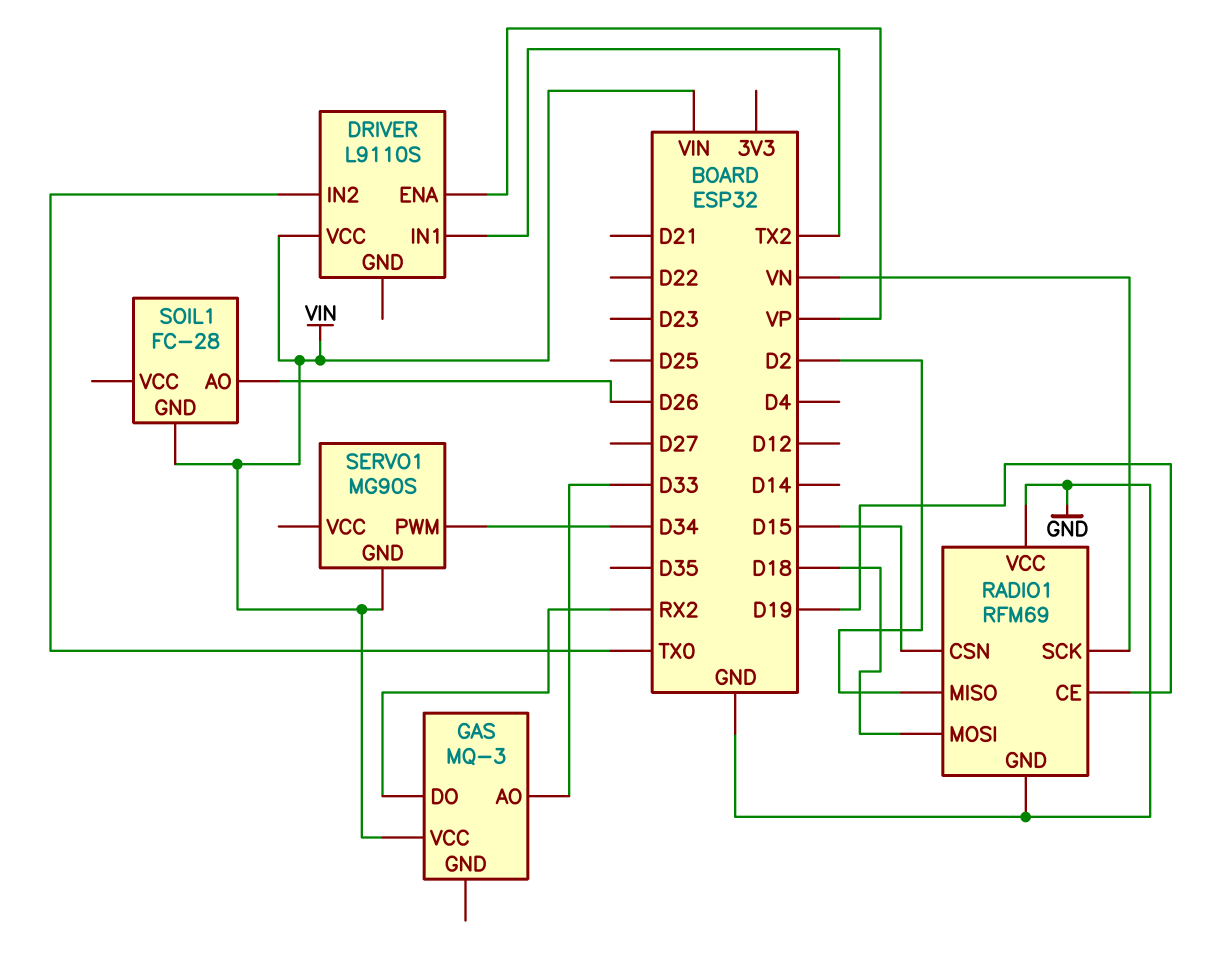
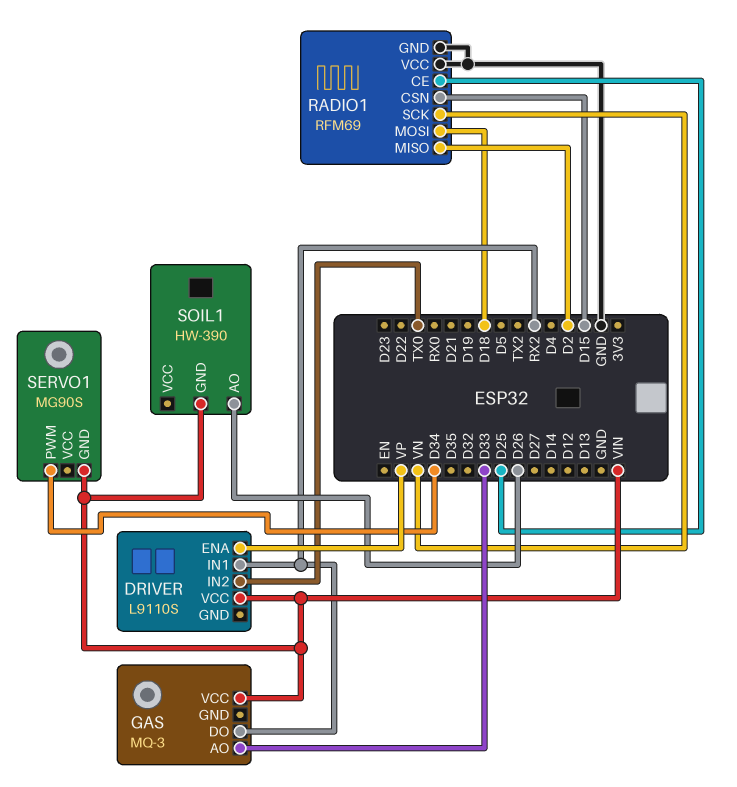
DRIVER pin IN1: TX2 -> RX2
RADIO1 pin CE: D19 -> D25
SOIL1: FC-28 -> HW-390

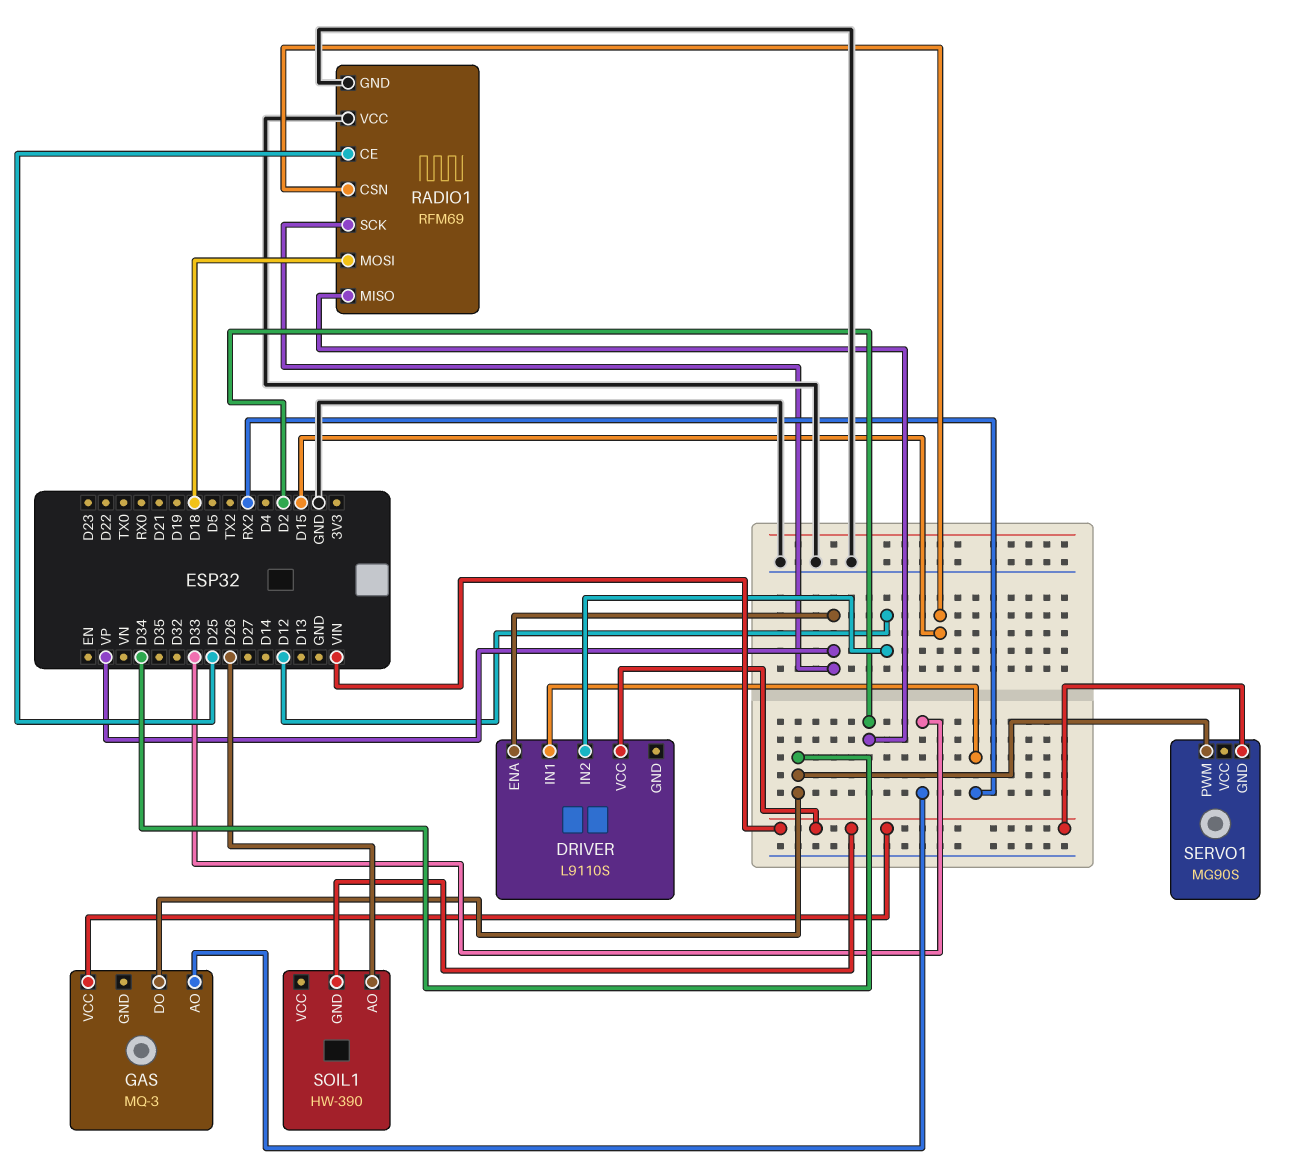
DRIVER pin IN2: TX0 -> D12
GAS pin DO: RX2 -> D34
RADIO1 pin SCK: VN -> VP

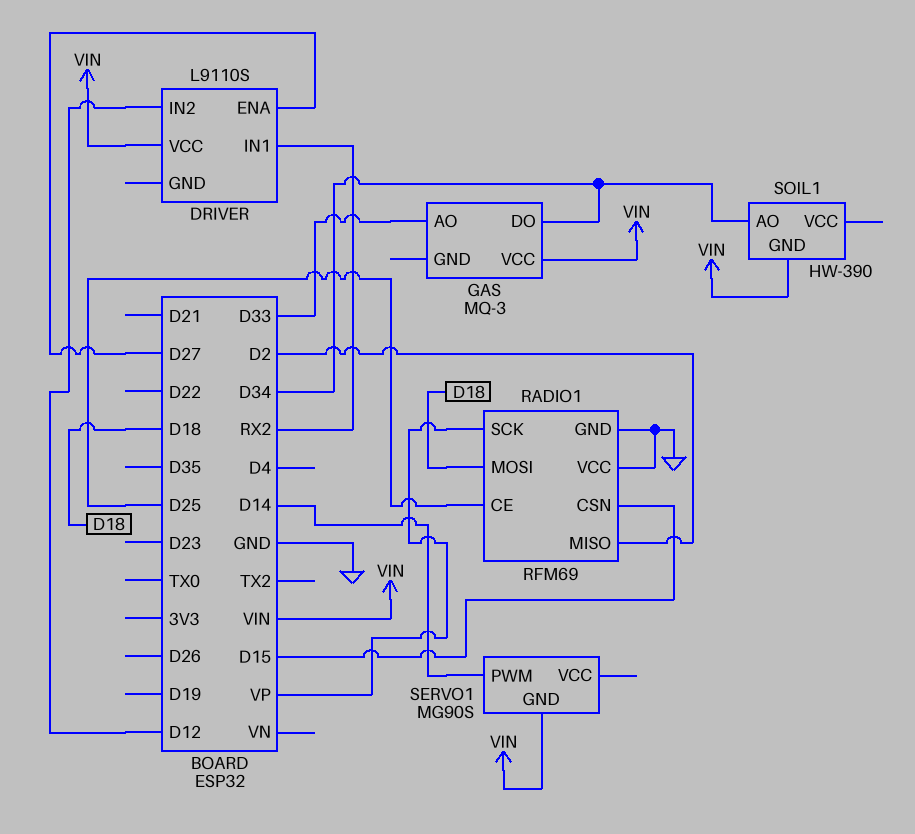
DRIVER pin ENA: VP -> D27
SERVO1 pin PWM: D34 -> D14
SOIL1 pin AO: D26 -> D34

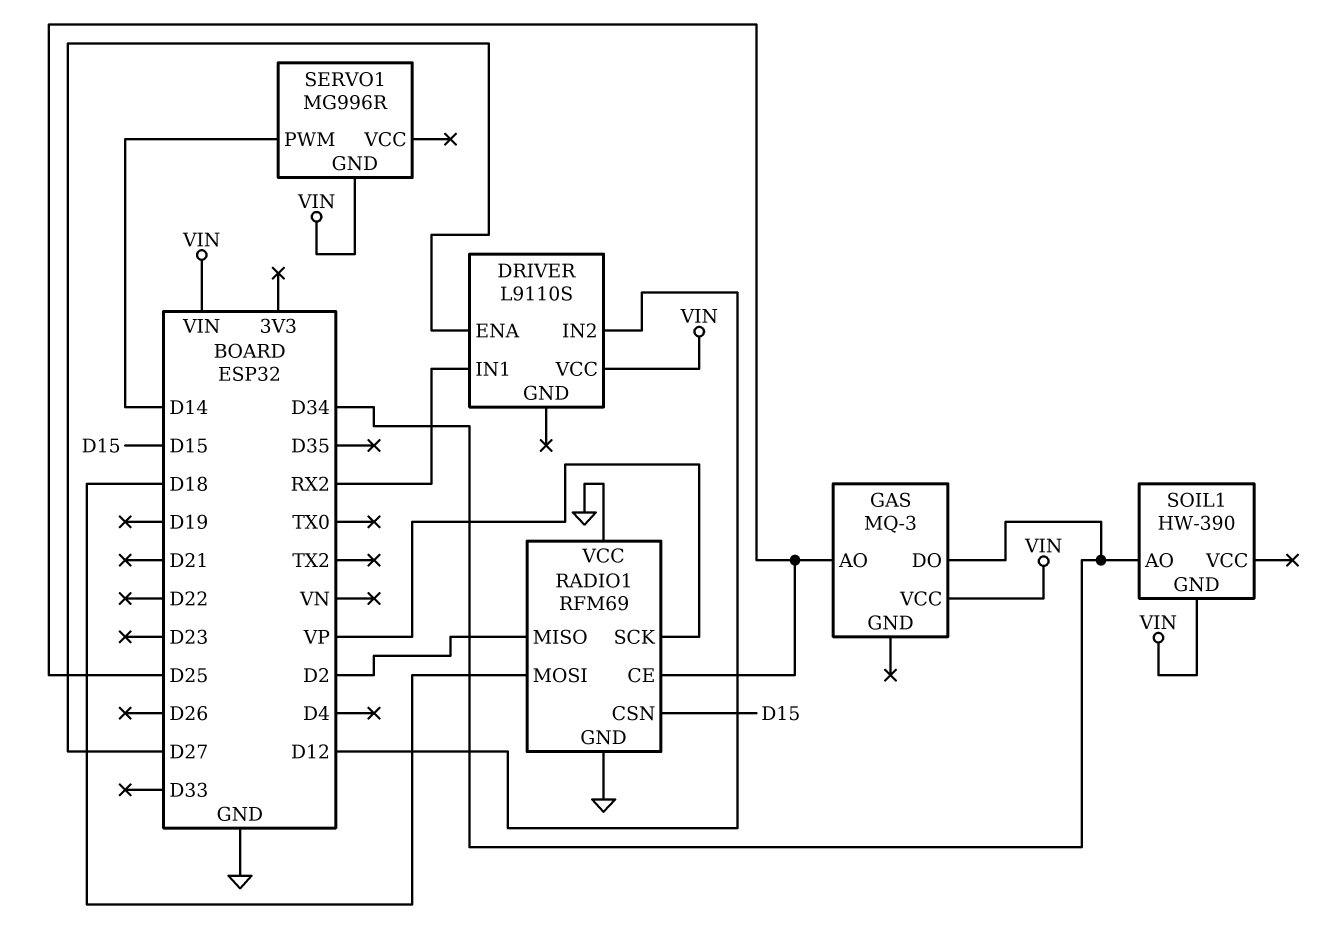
GAS pin AO: D33 -> D25
SERVO1: MG90S -> MG996R

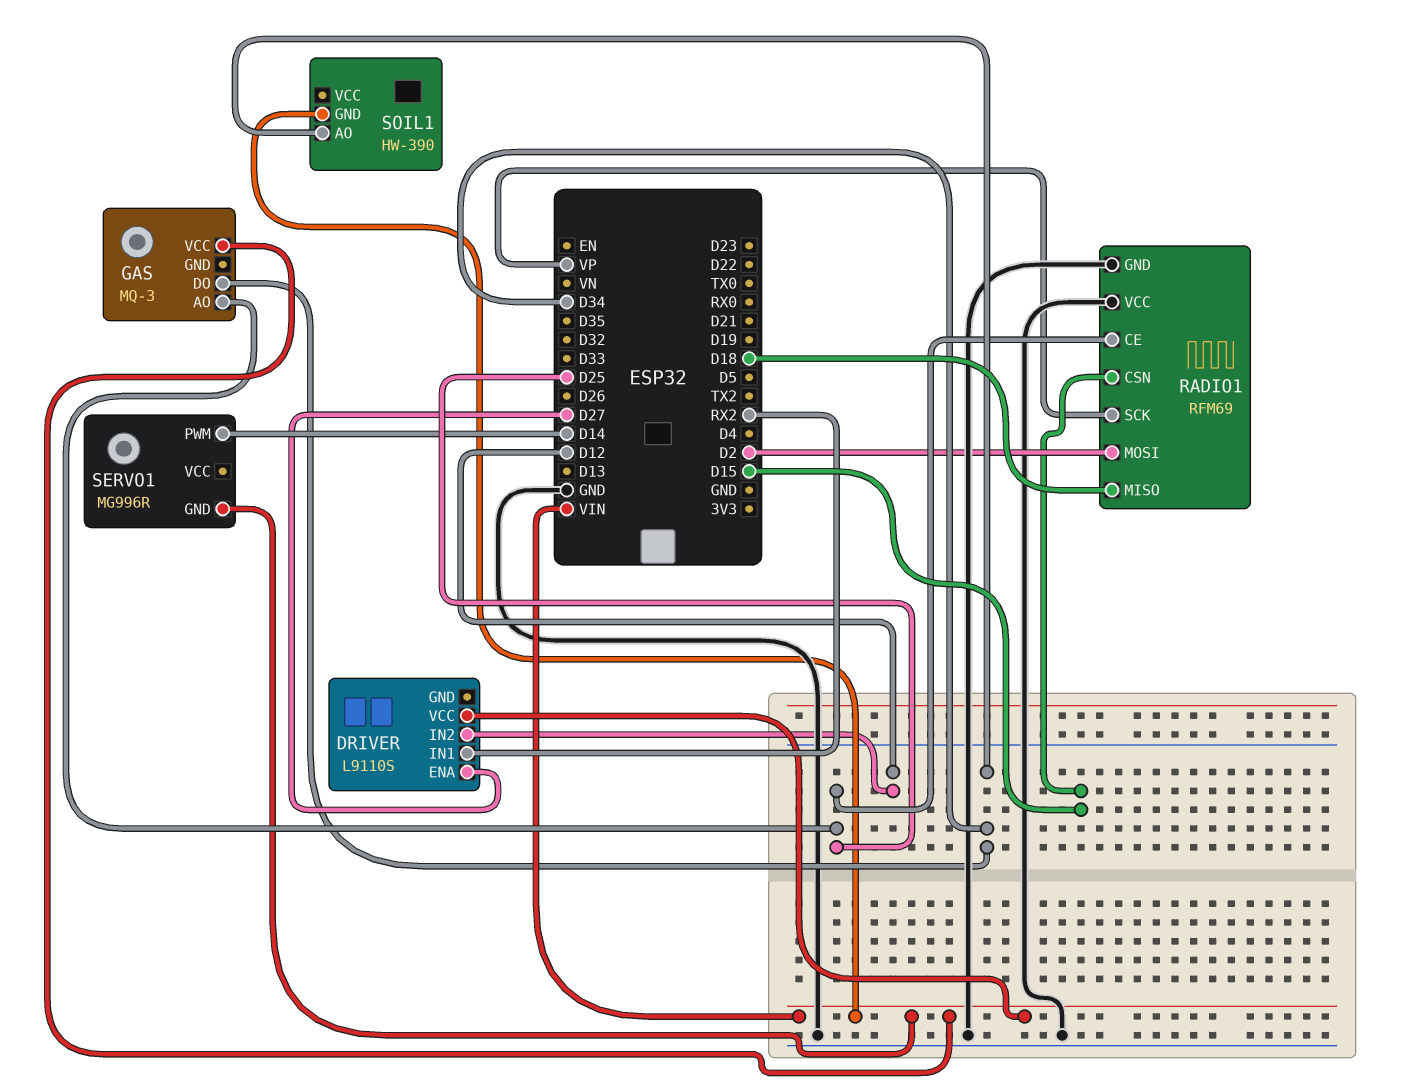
RADIO1 pin MISO: D2 -> D18
RADIO1 pin MOSI: D18 -> D2

